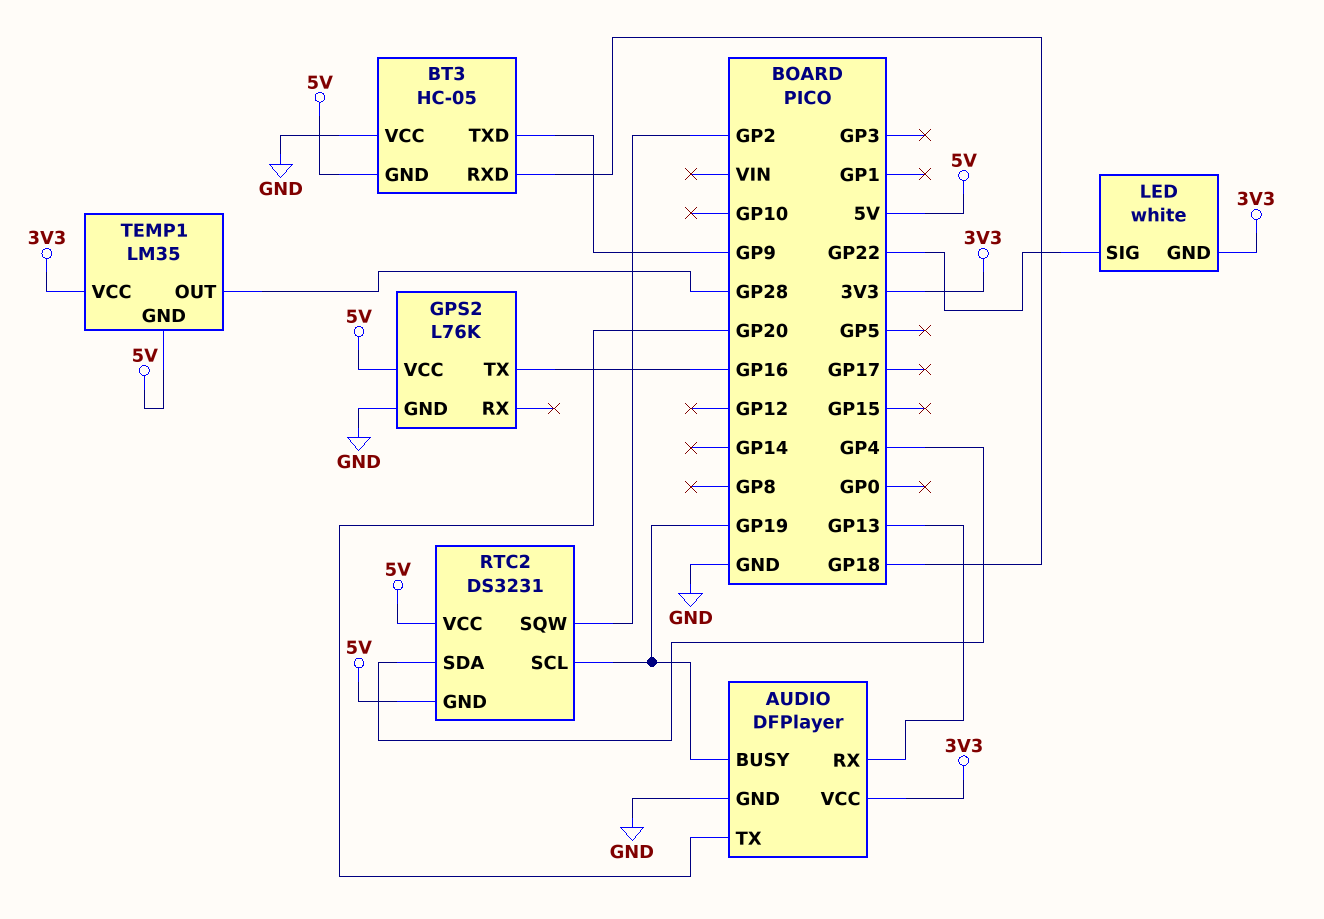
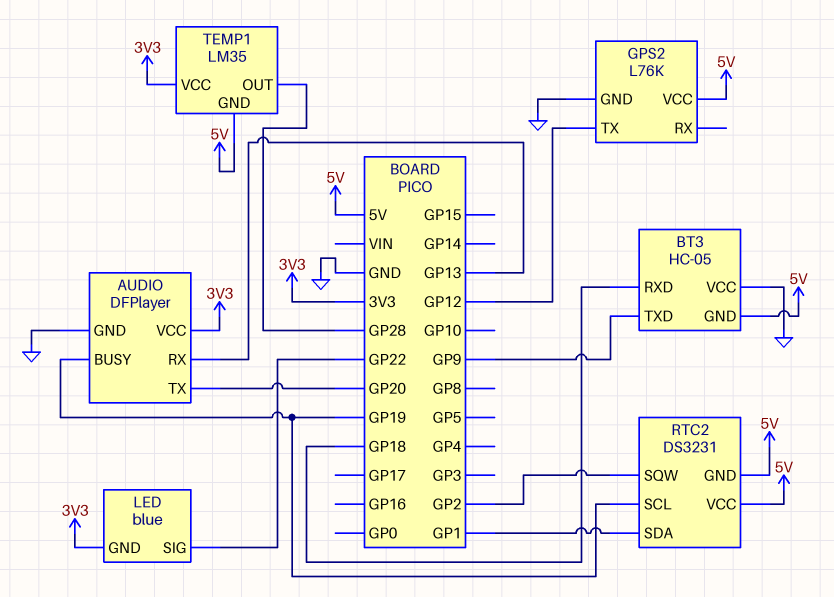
GPS2 pin TX: GP16 -> GP12
LED: white -> blue
RTC2 pin SDA: GP4 -> GP1

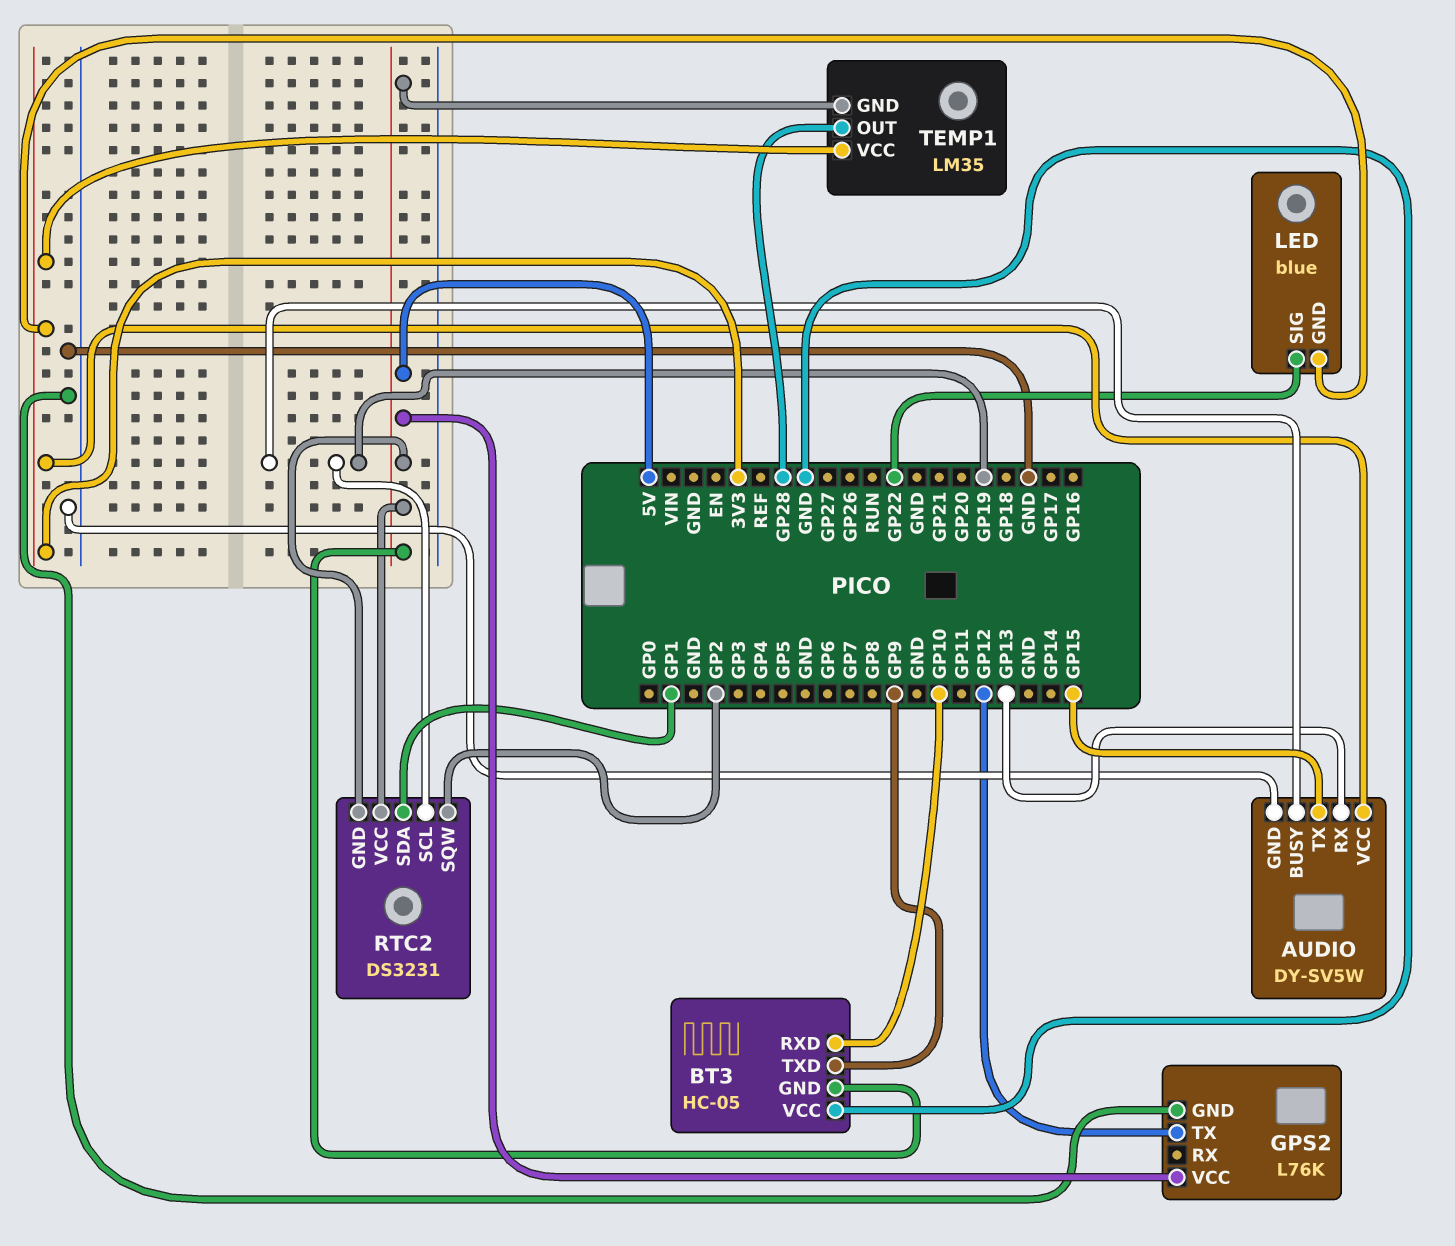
AUDIO: DFPlayer -> DY-SV5W
AUDIO pin TX: GP20 -> GP15
BT3 pin RXD: GP18 -> GP10

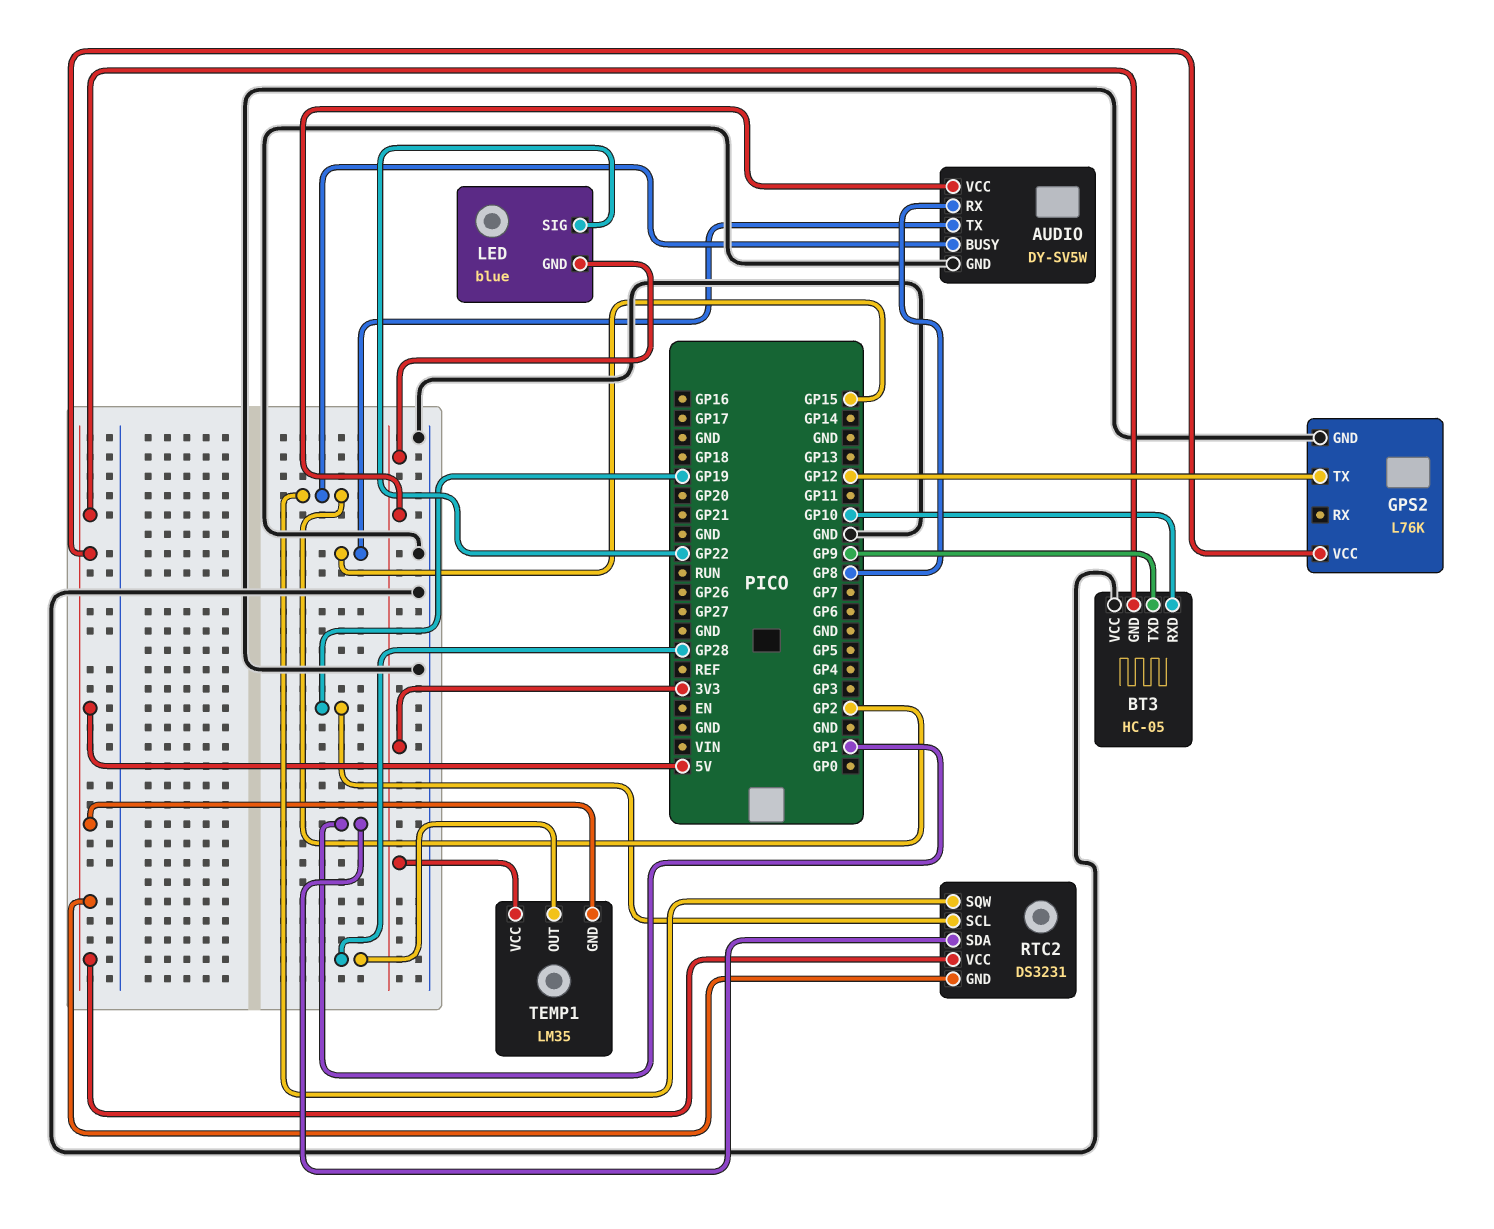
AUDIO pin BUSY: GP19 -> GP2
AUDIO pin RX: GP13 -> GP8

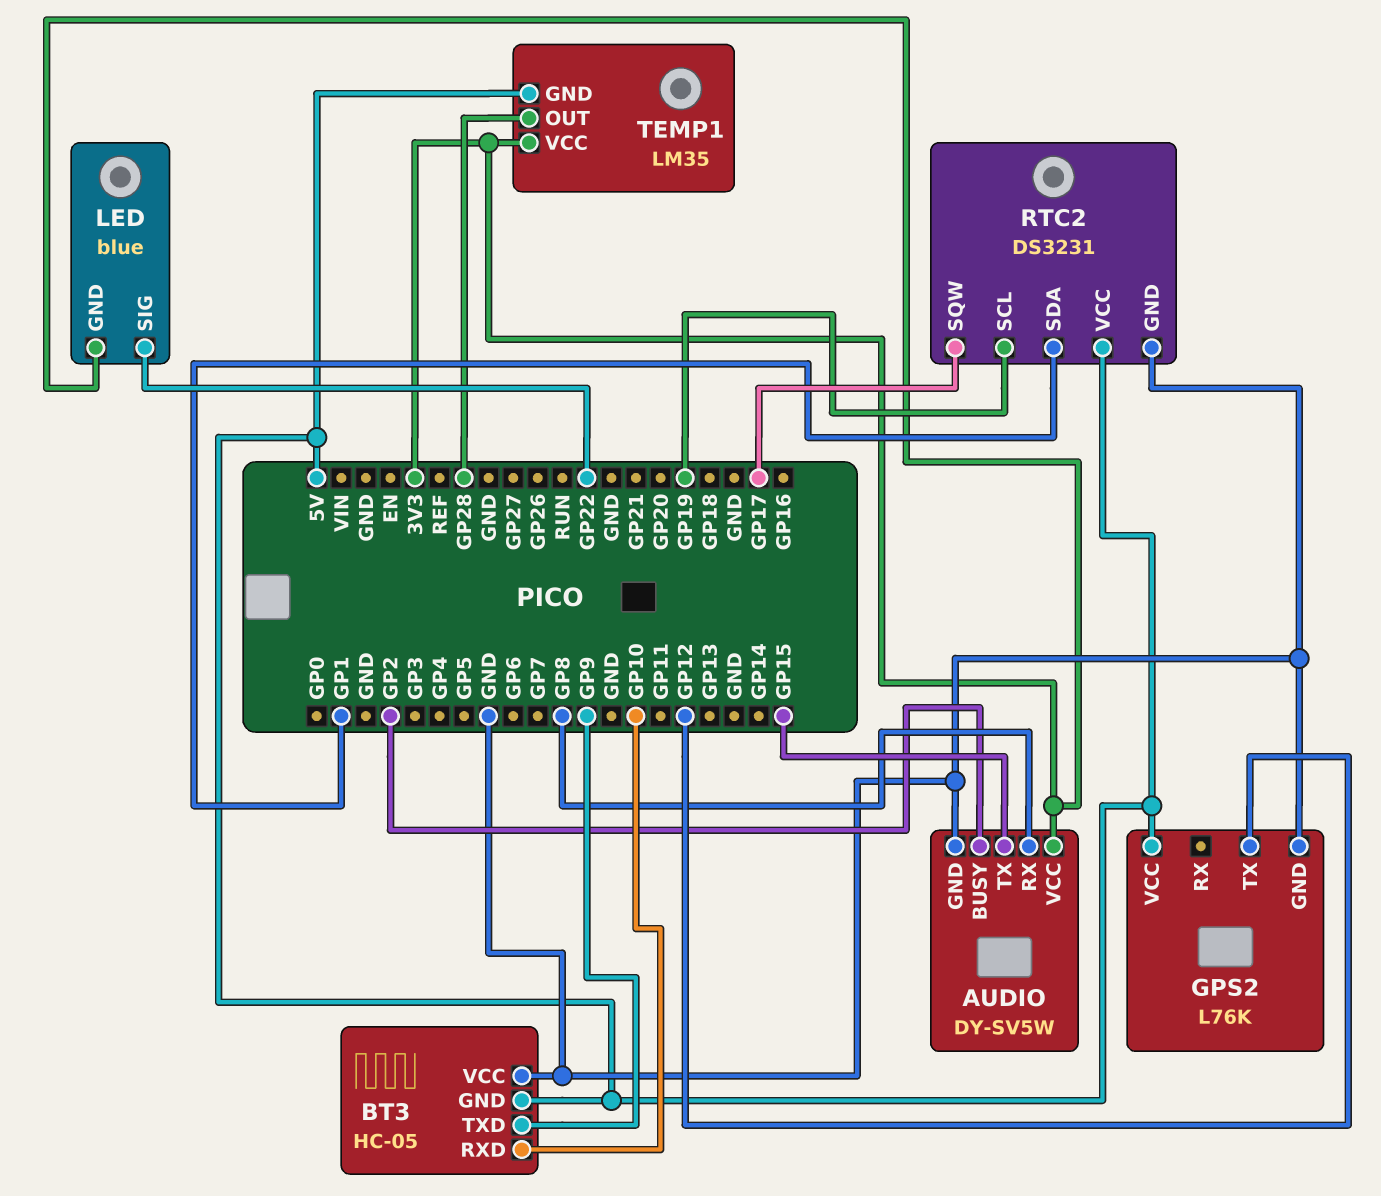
RTC2 pin GND: 5V -> GND
RTC2 pin SQW: GP2 -> GP17

